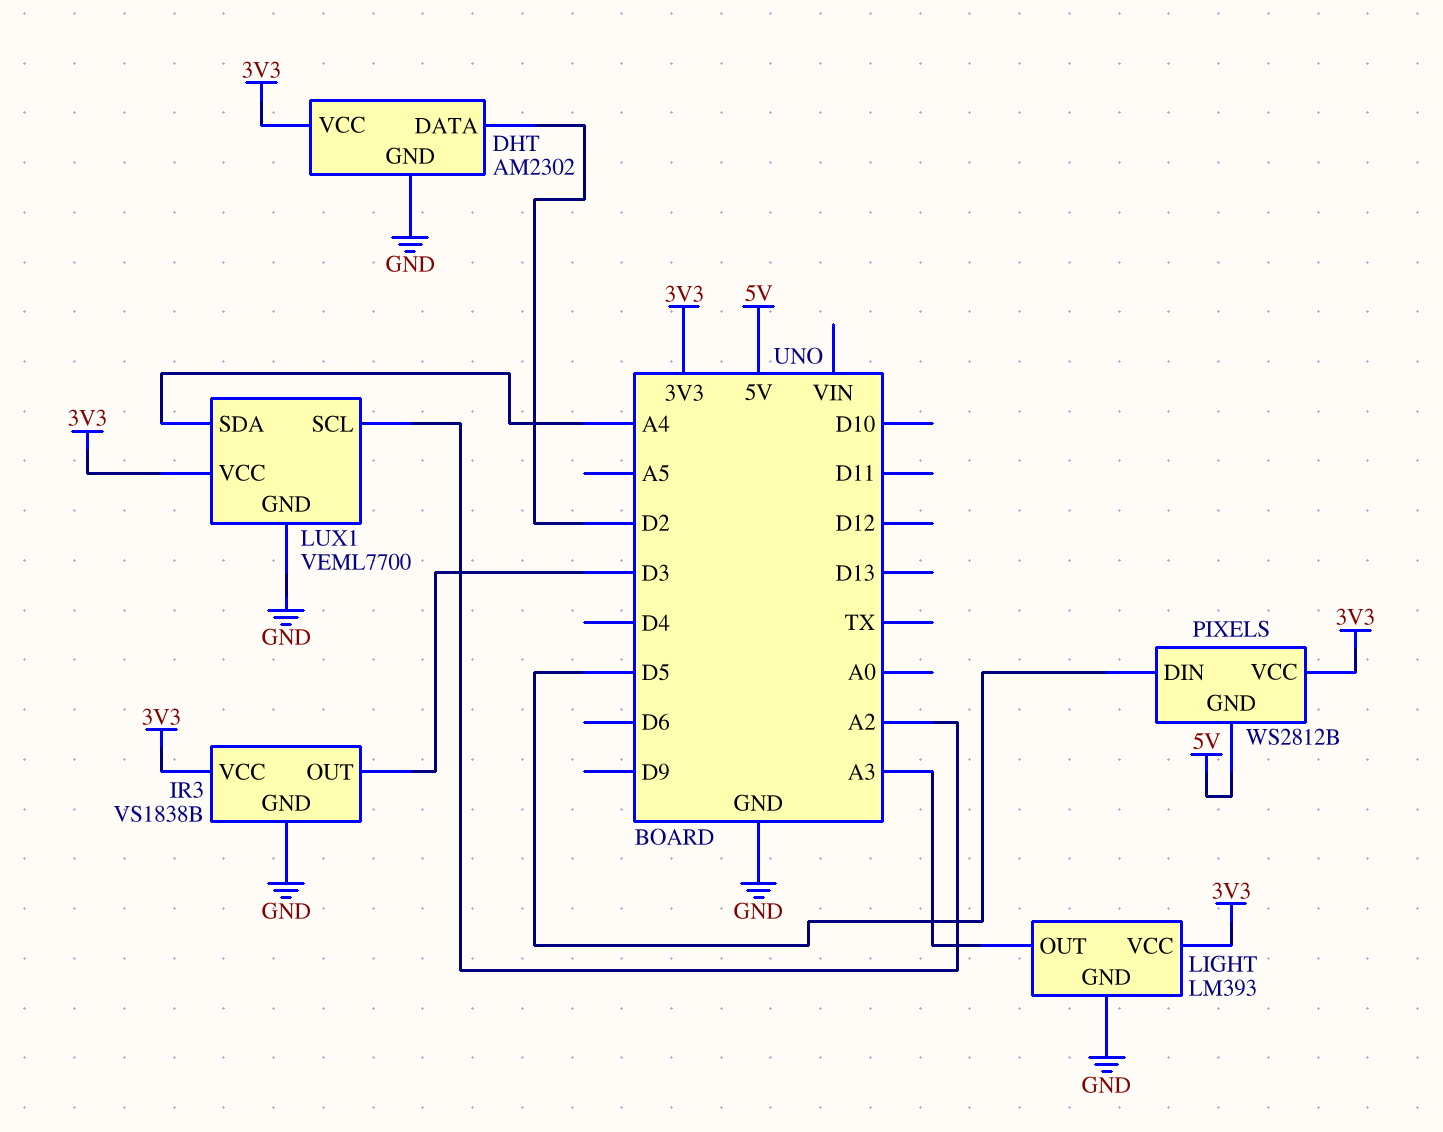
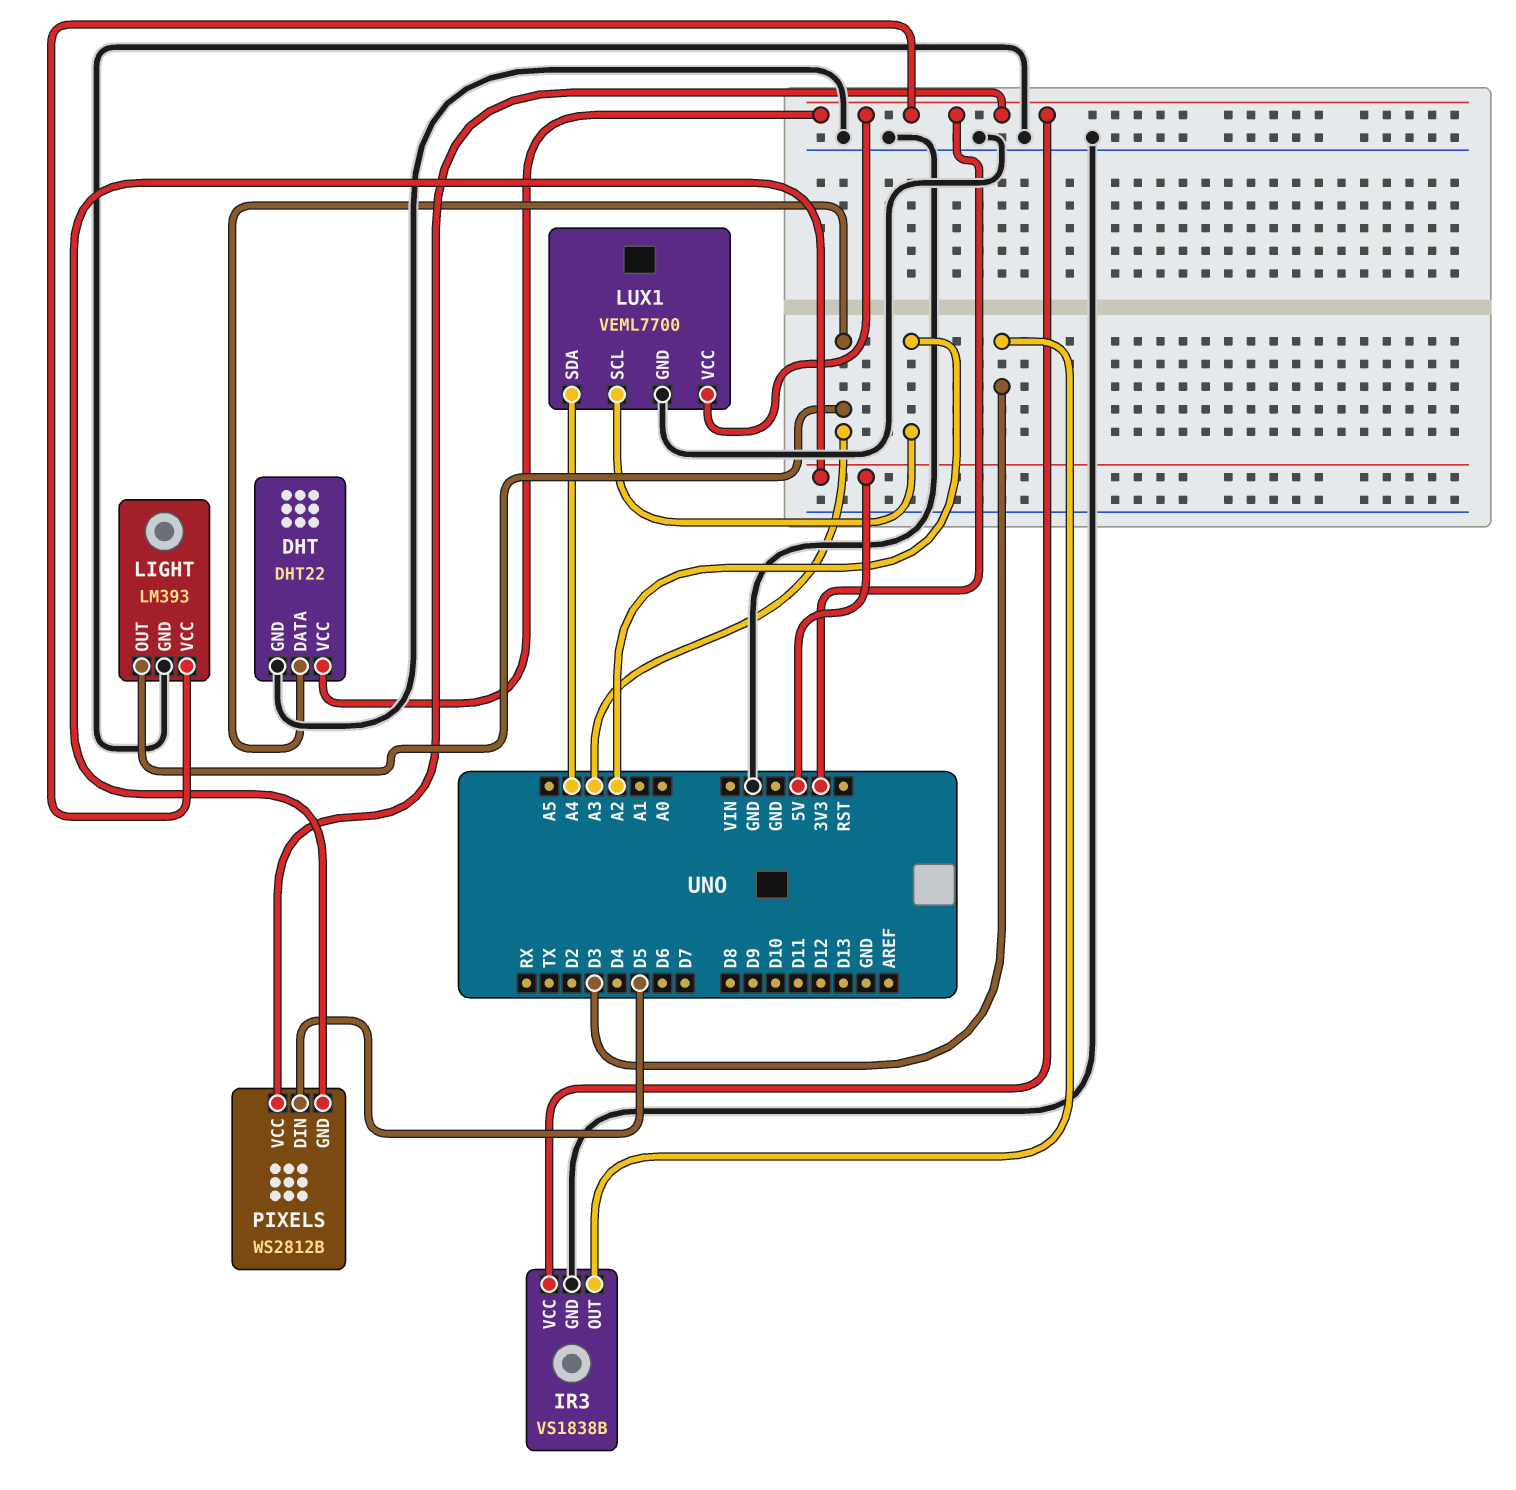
DHT: AM2302 -> DHT22
DHT pin DATA: D2 -> A3

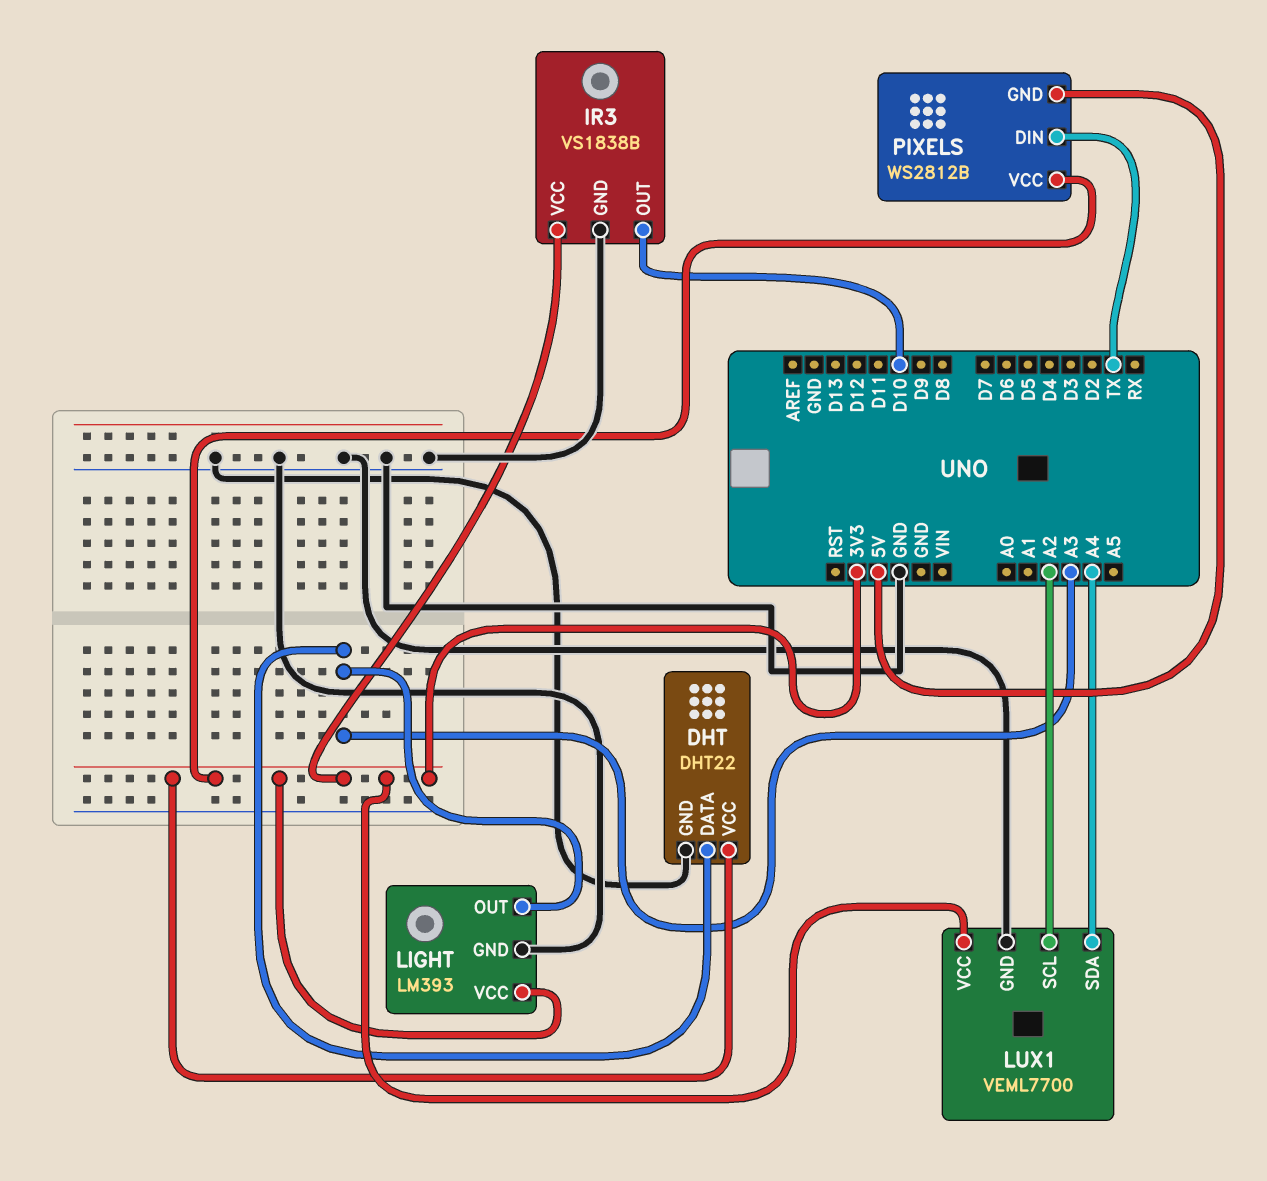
IR3 pin OUT: D3 -> D10
PIXELS pin DIN: D5 -> TX

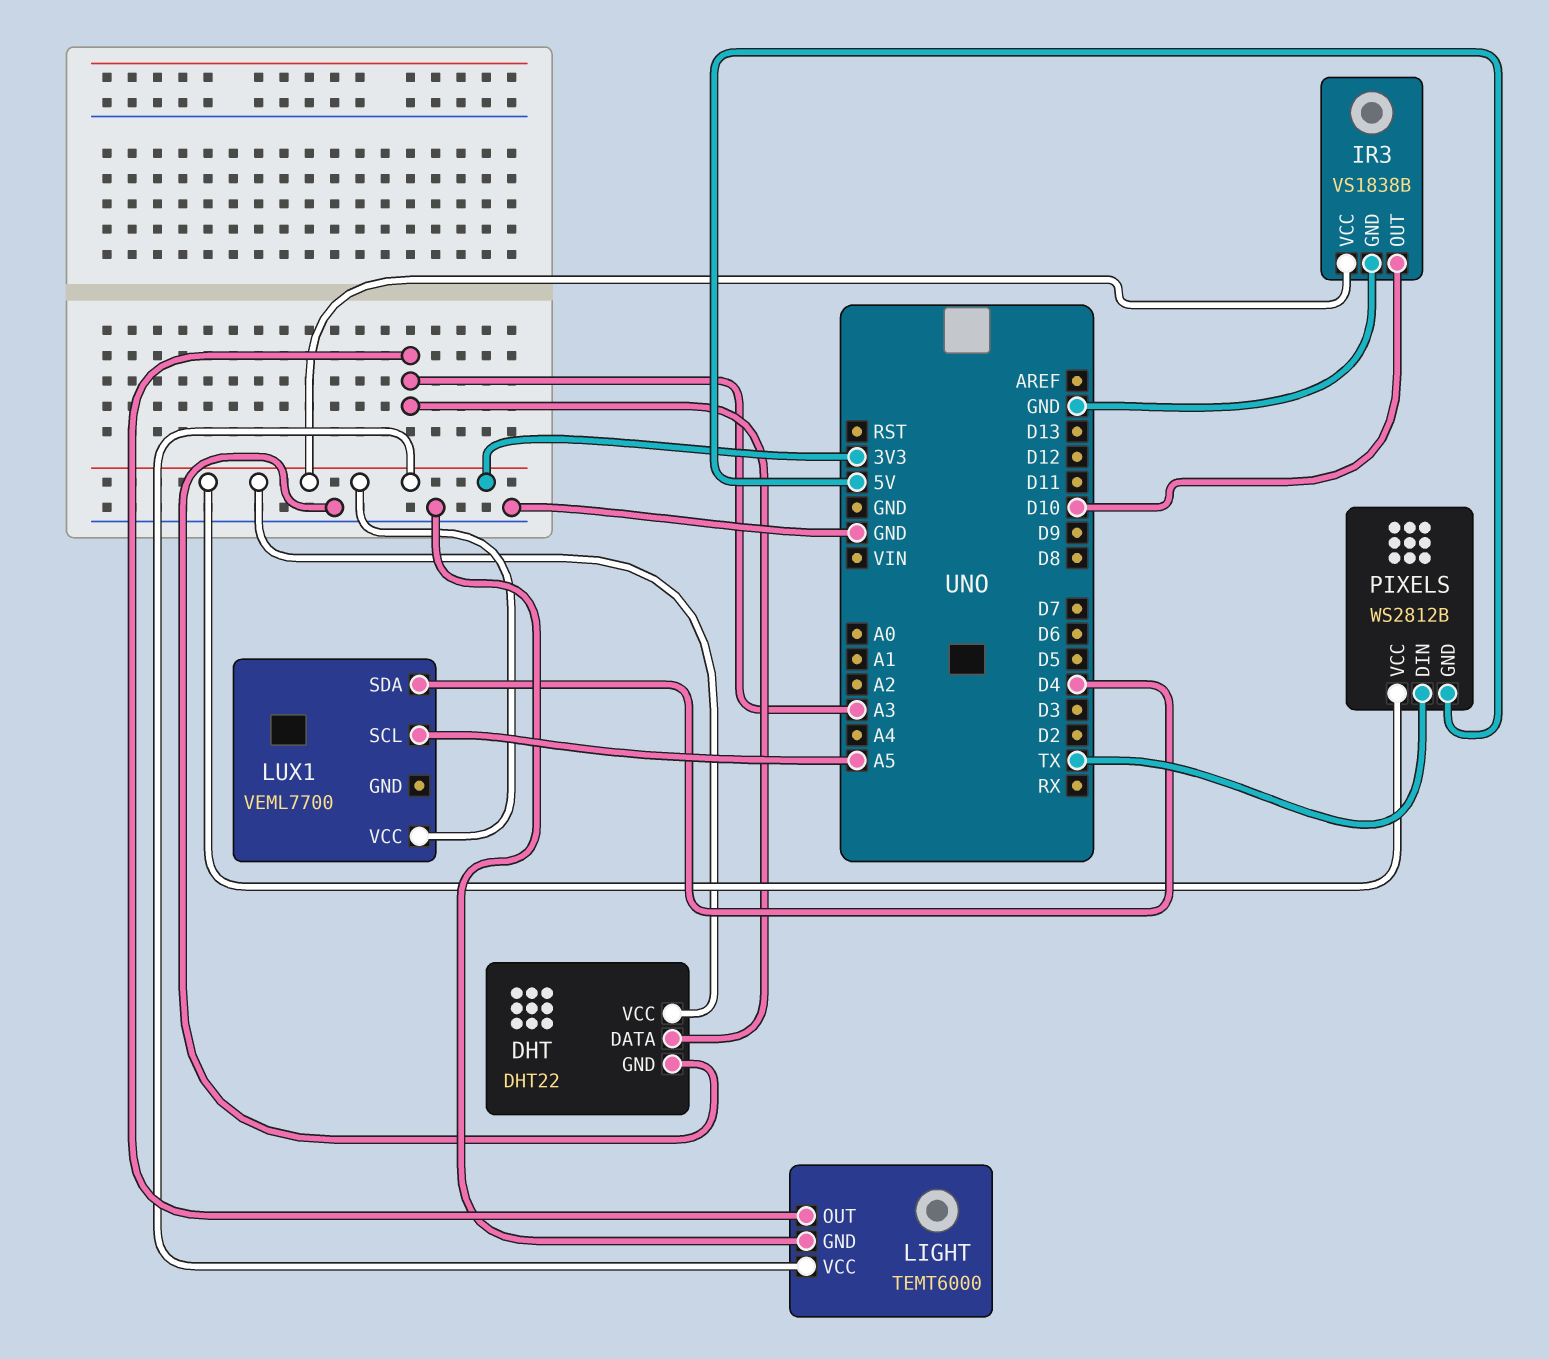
LIGHT: LM393 -> TEMT6000
LUX1 pin GND: GND -> none
LUX1 pin SCL: A2 -> A5
LUX1 pin SDA: A4 -> D4

